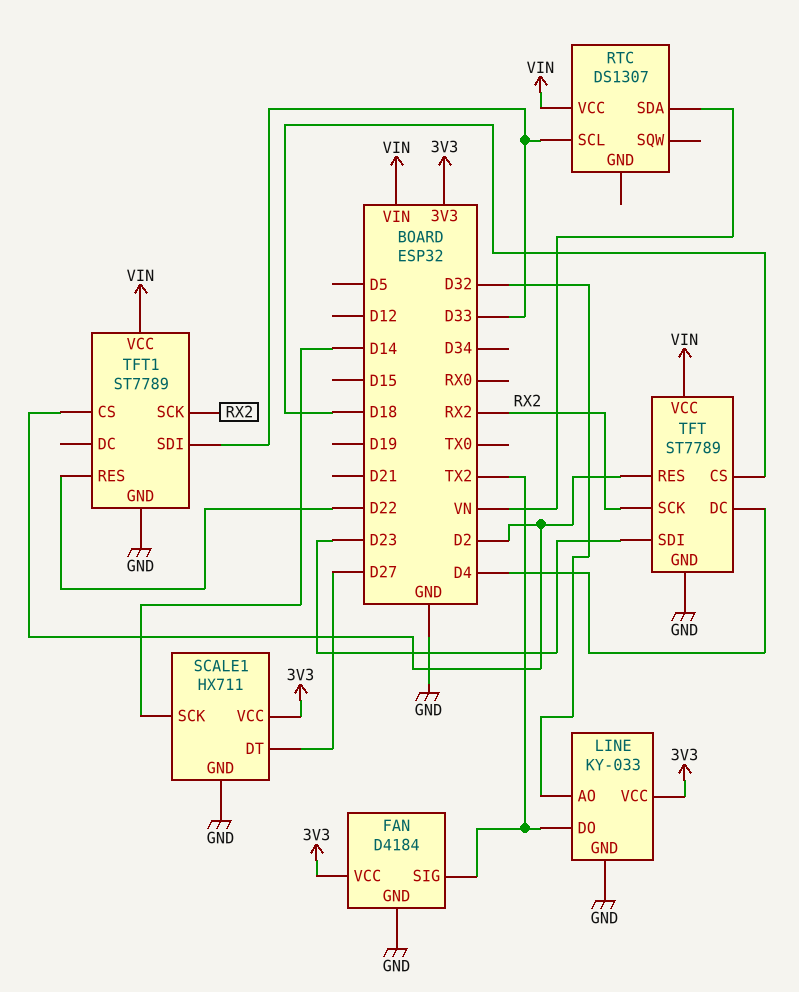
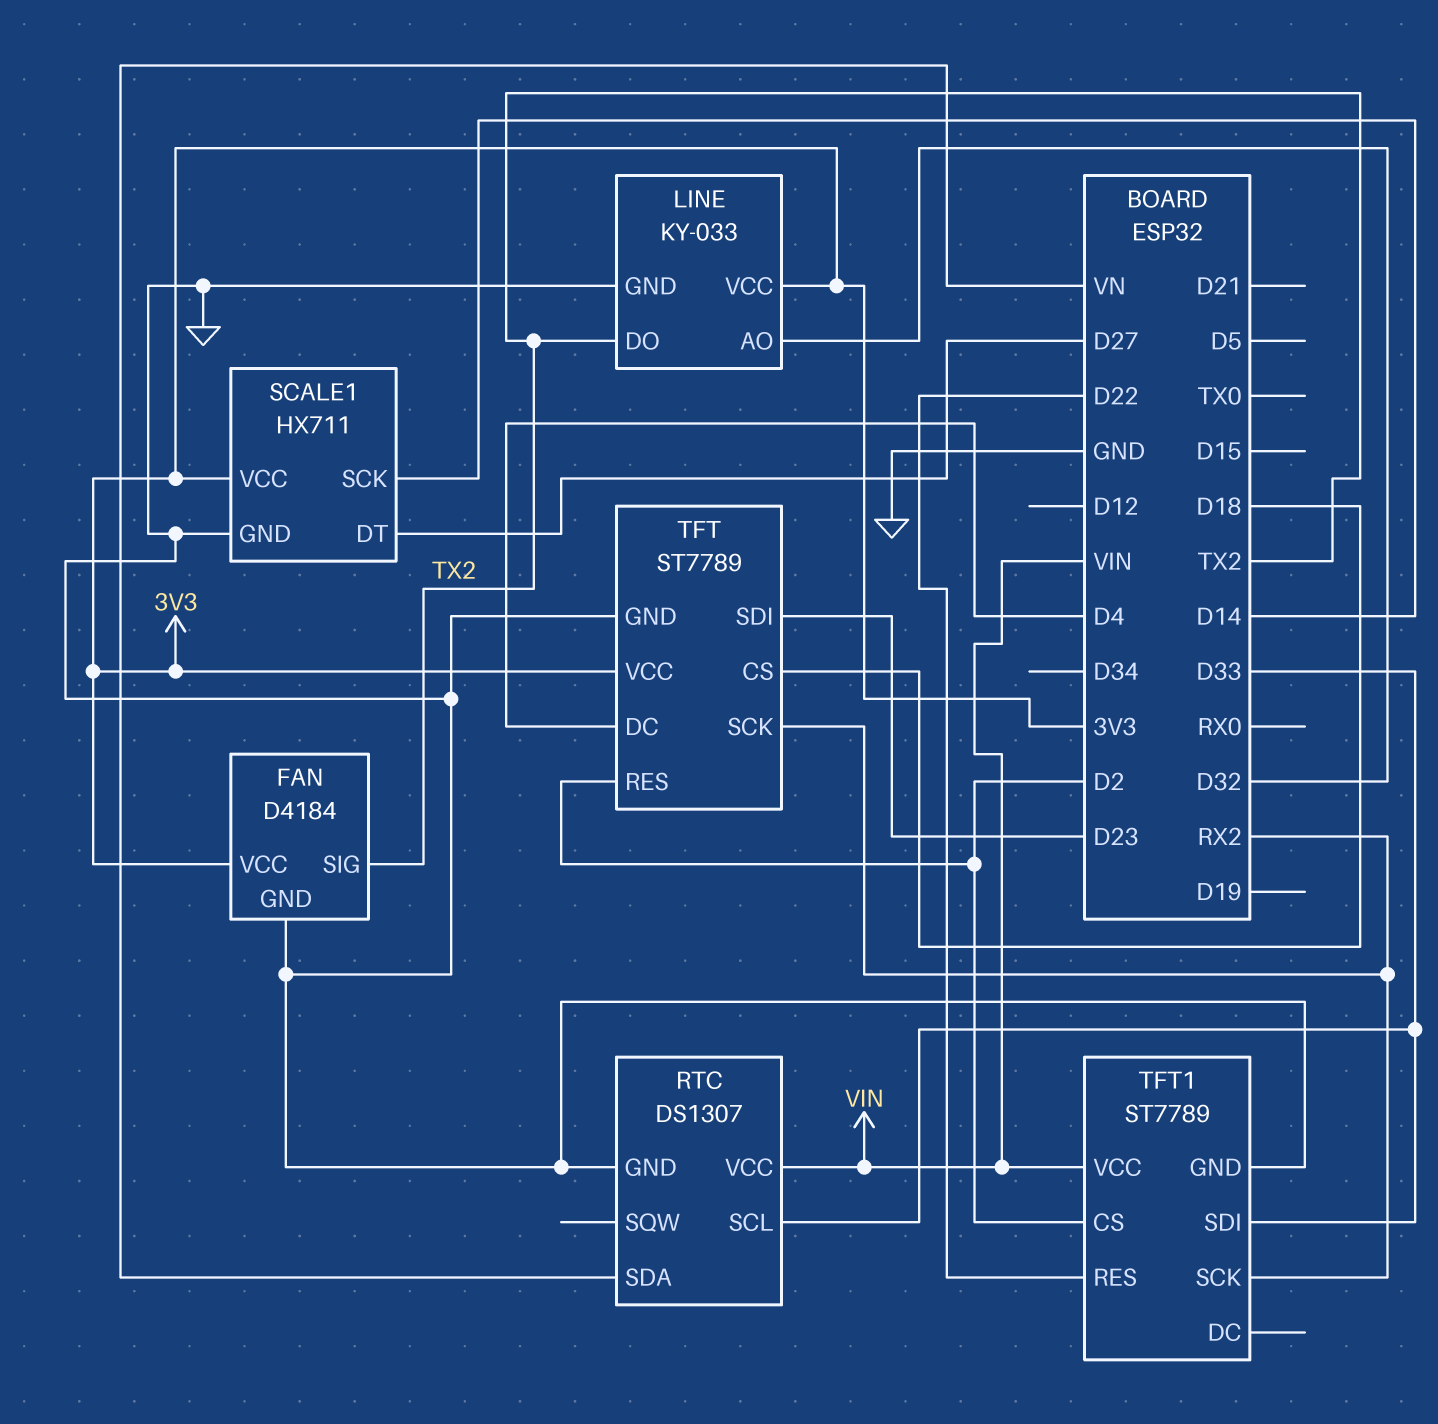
RTC pin GND: none -> GND
TFT pin VCC: VIN -> 3V3

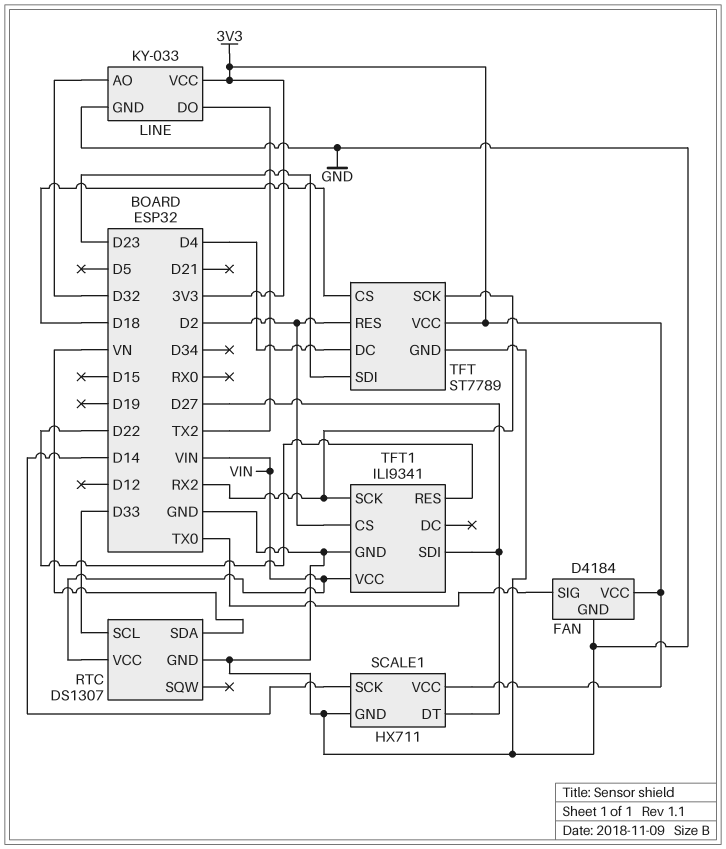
FAN pin SIG: TX2 -> TX0
TFT1: ST7789 -> ILI9341
TFT1 pin SDI: D33 -> D27

